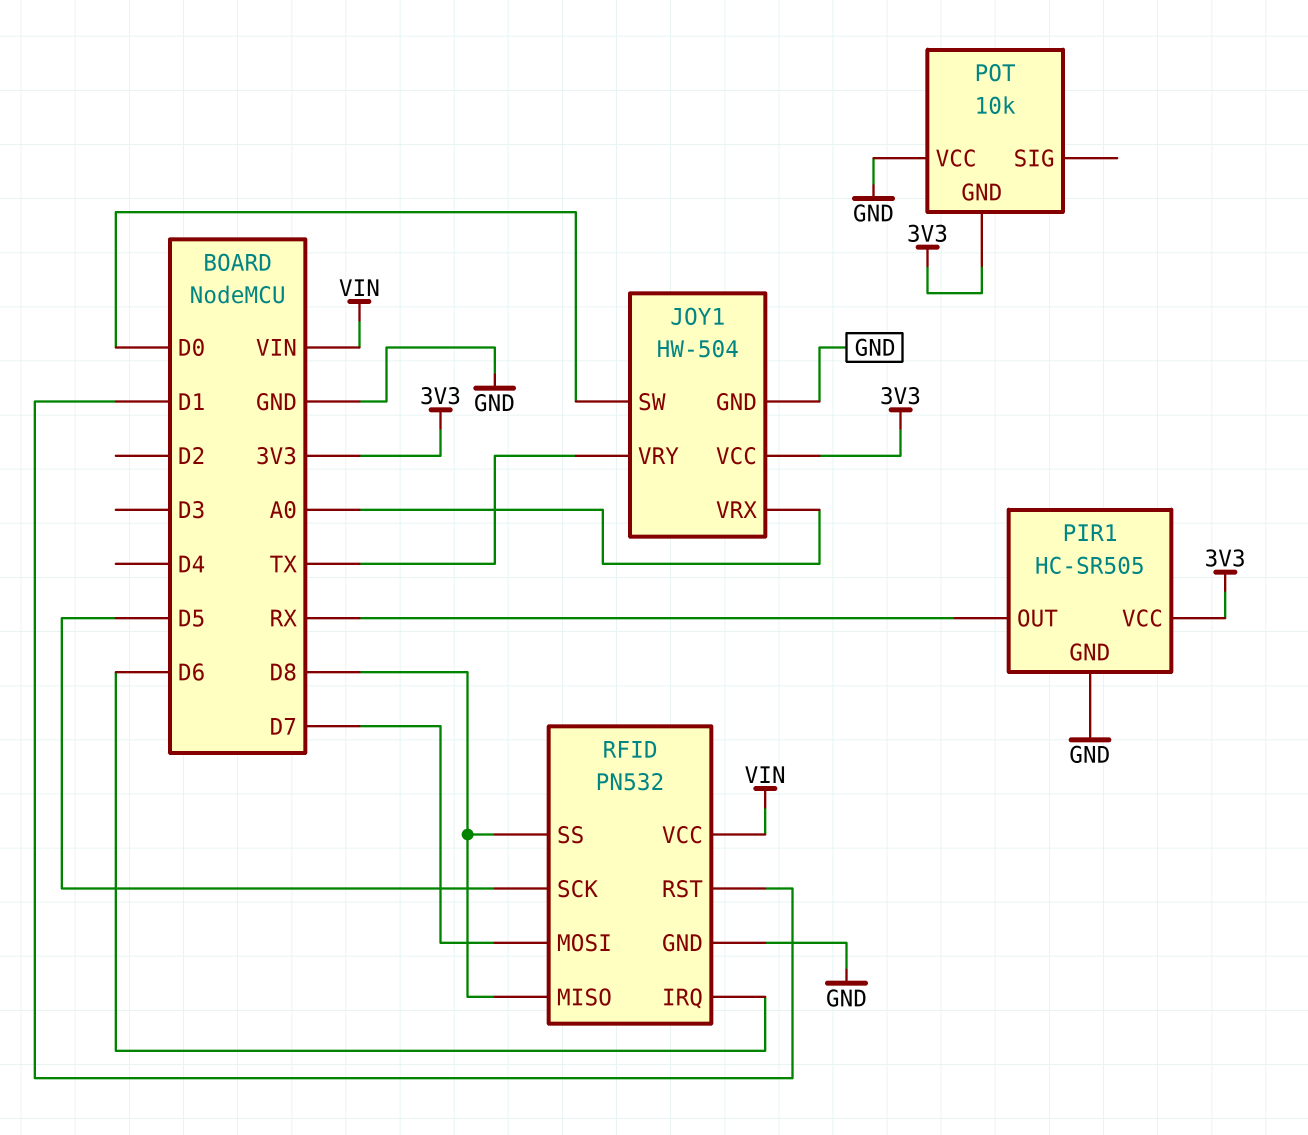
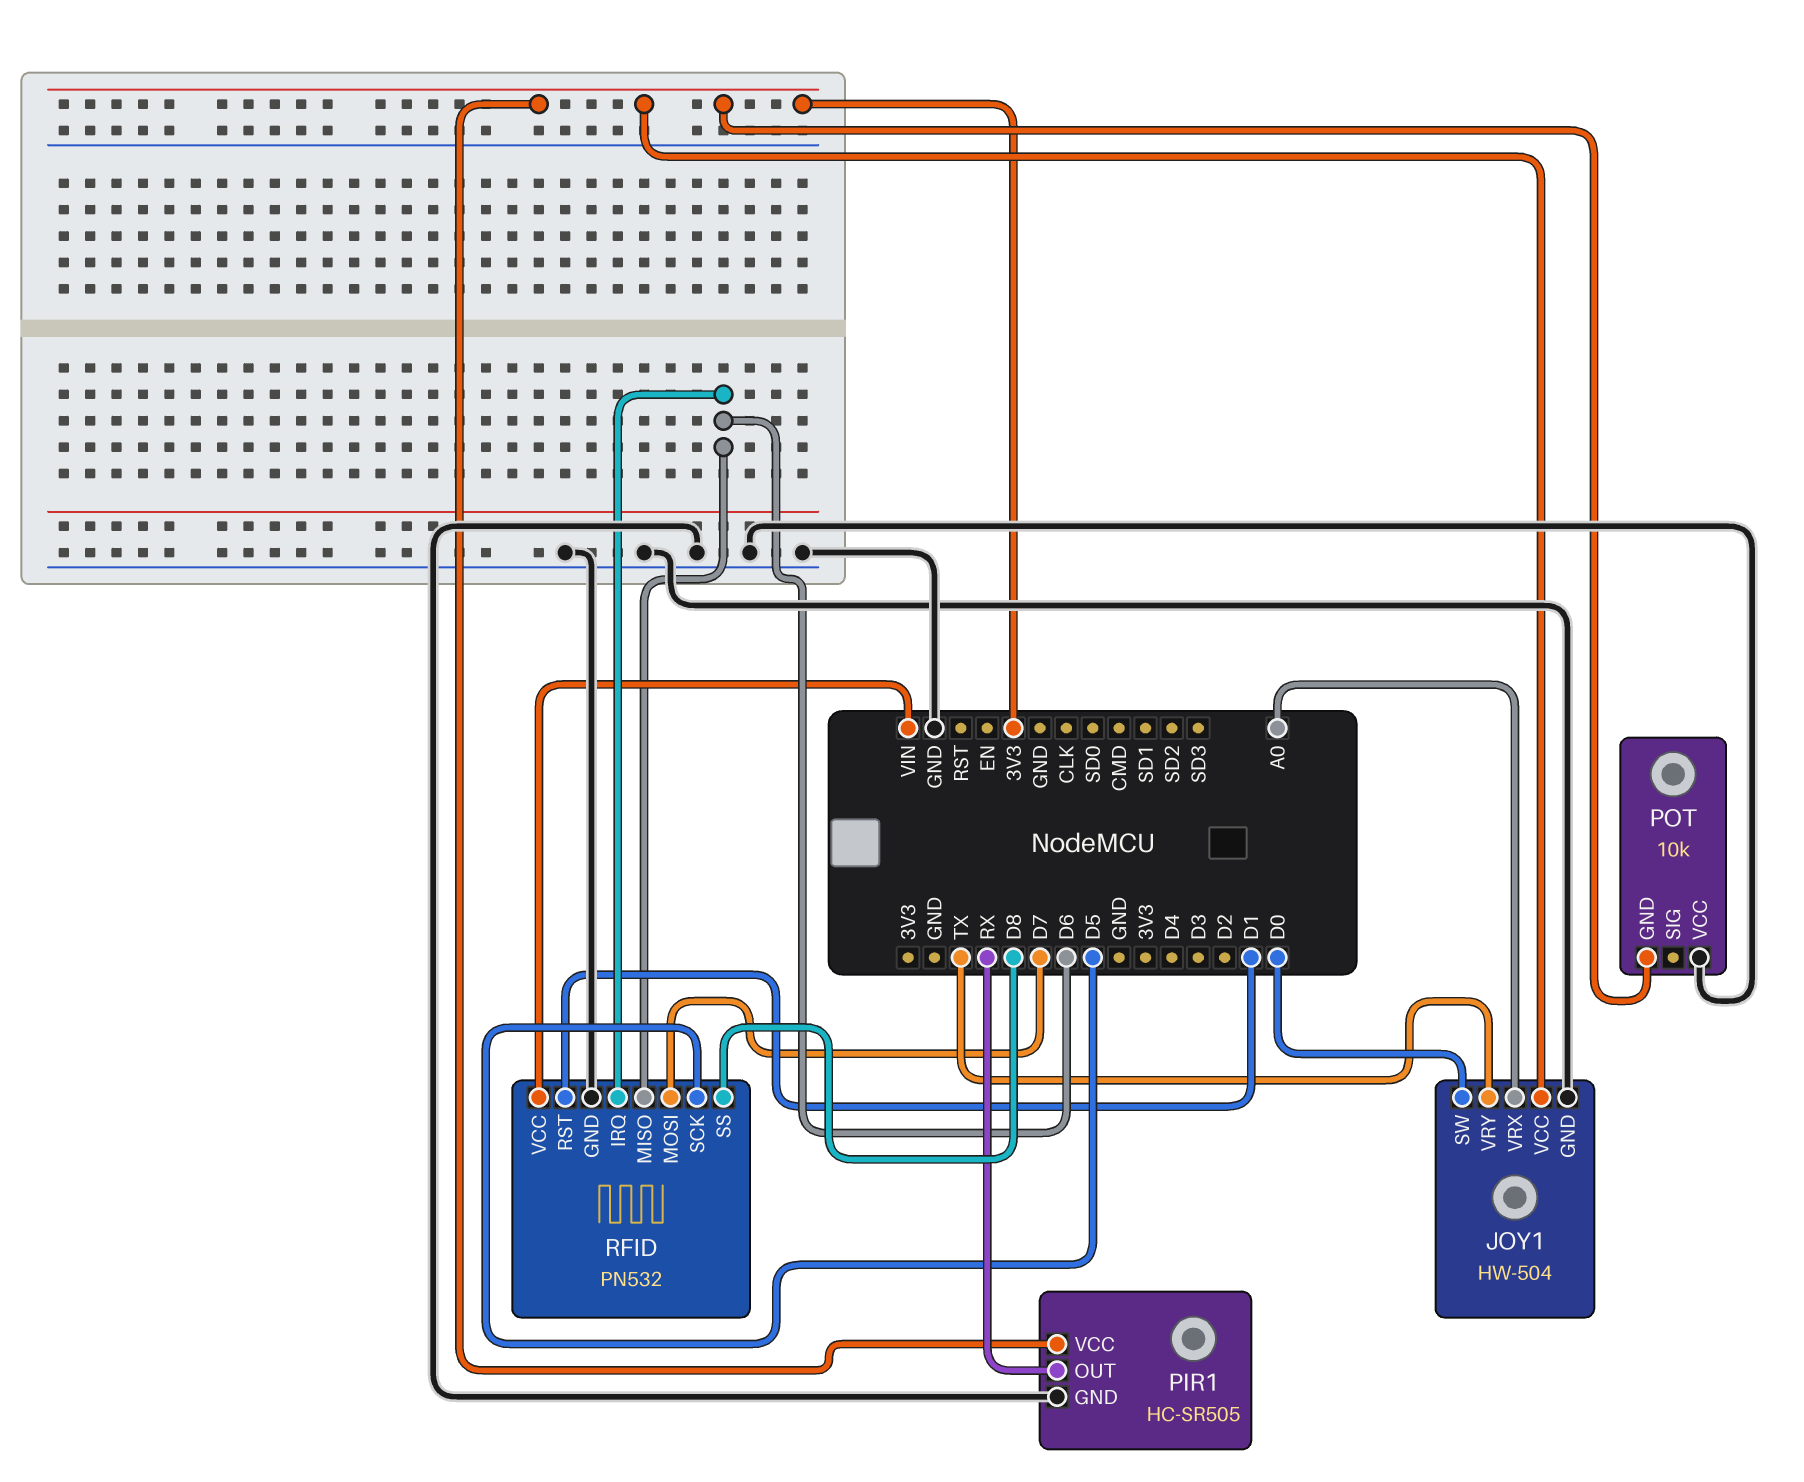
RFID pin MISO: D8 -> D6

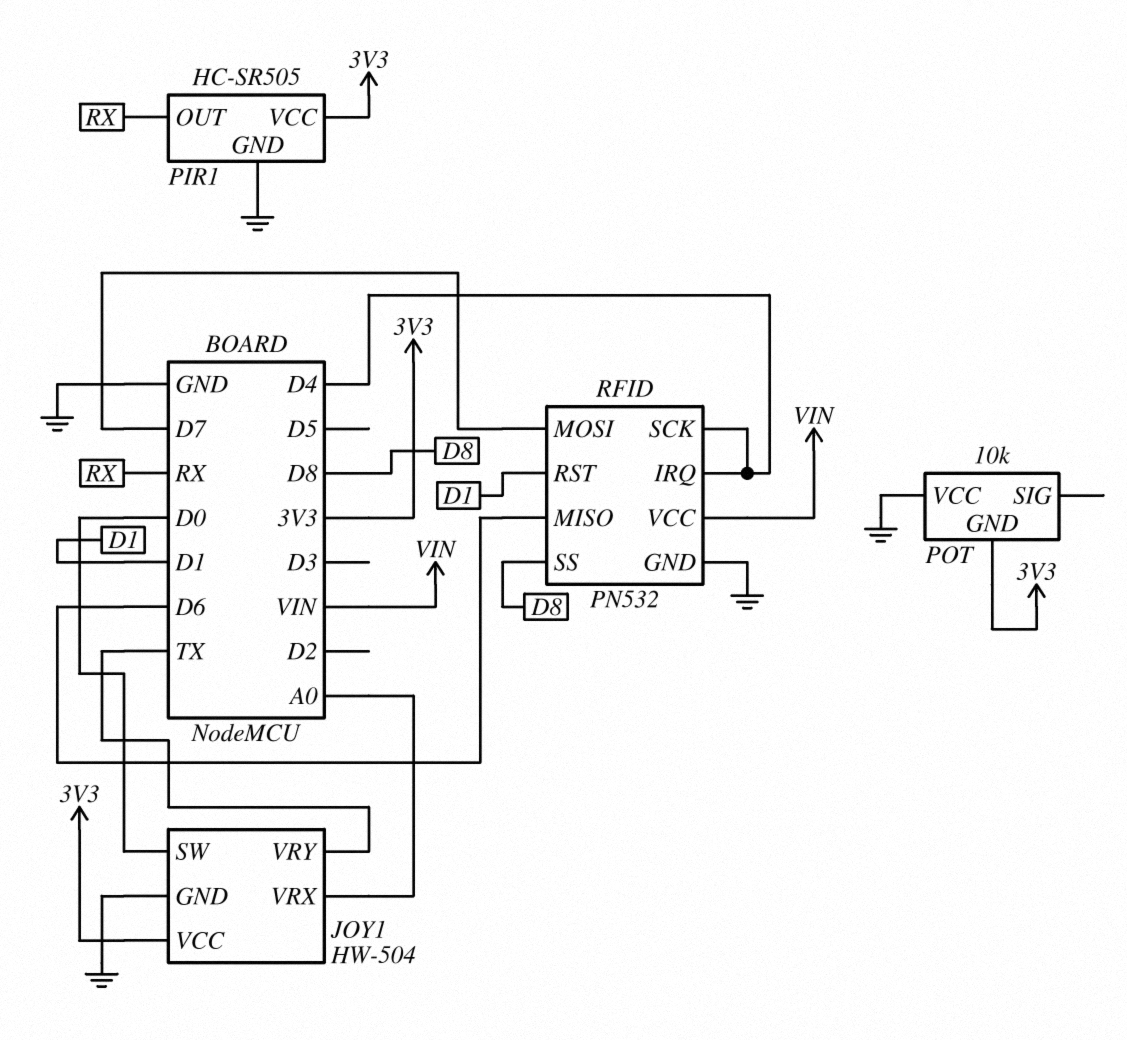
RFID pin IRQ: D6 -> D4
RFID pin SCK: D5 -> D4

